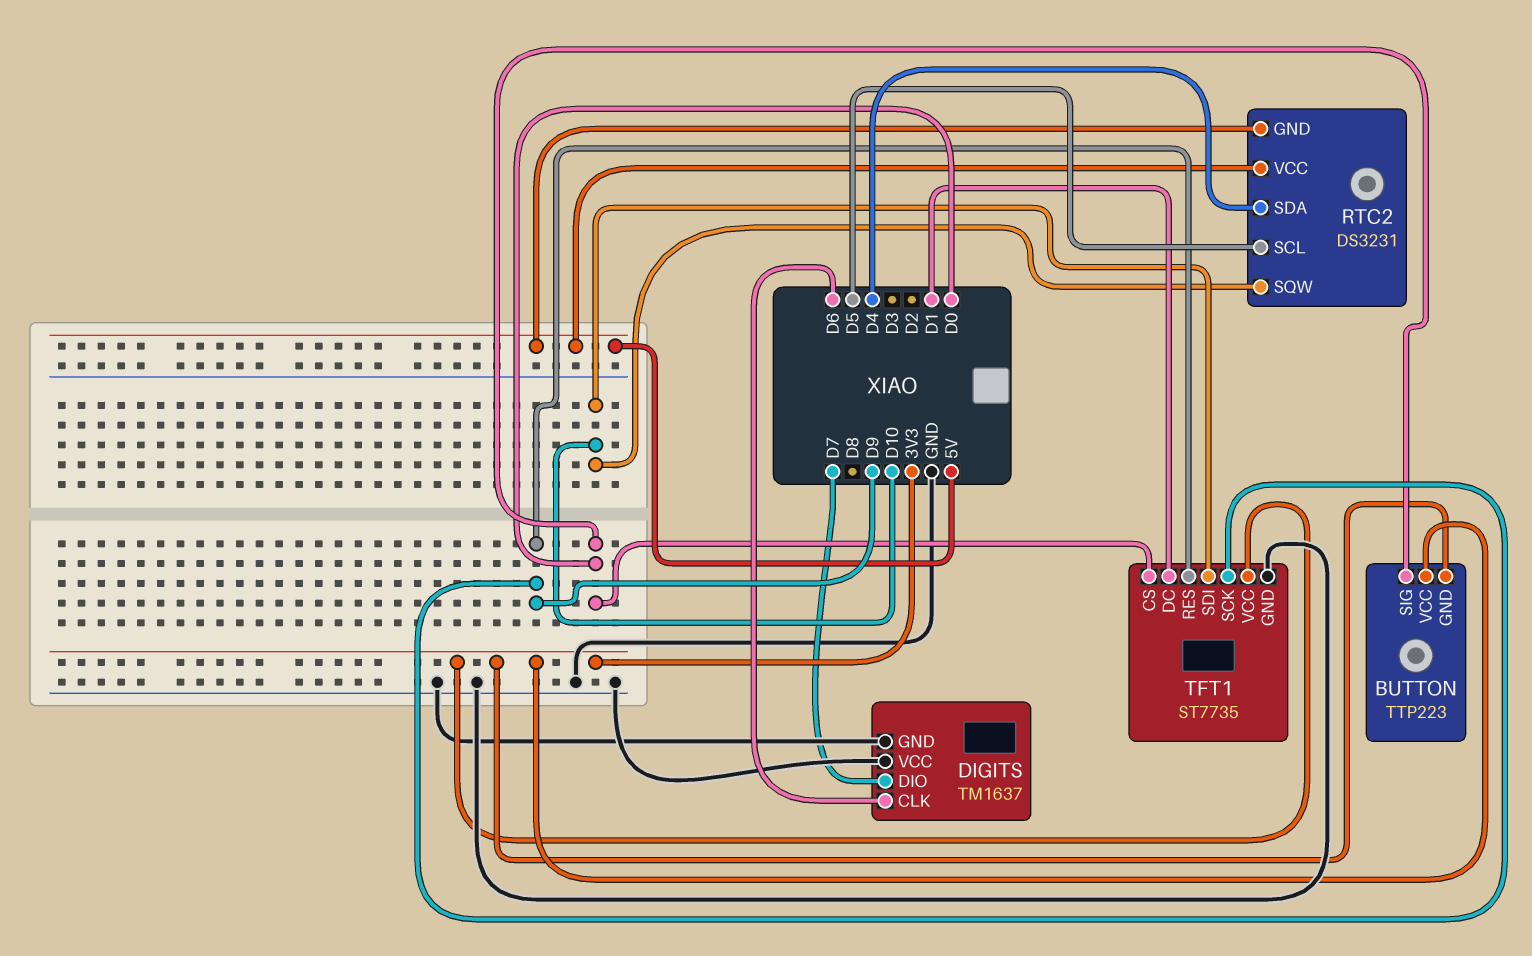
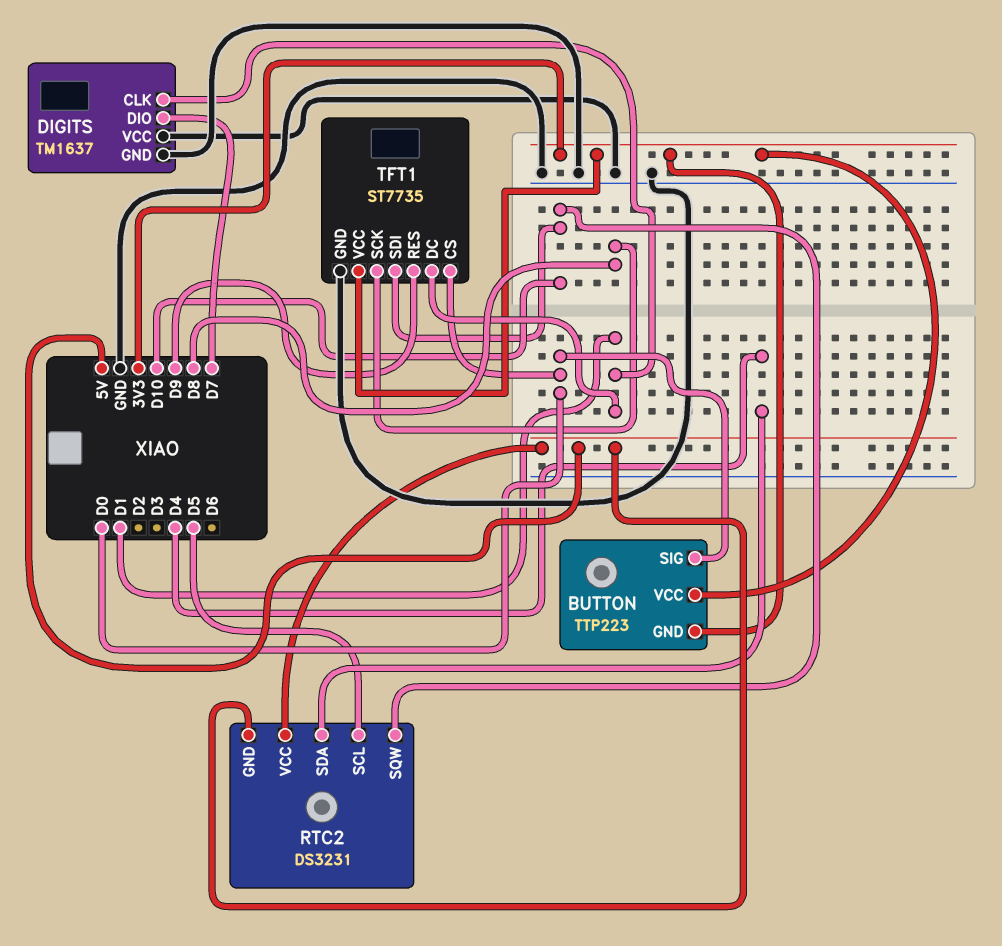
DIGITS pin CLK: D6 -> D1
TFT1 pin SCK: D9 -> D8

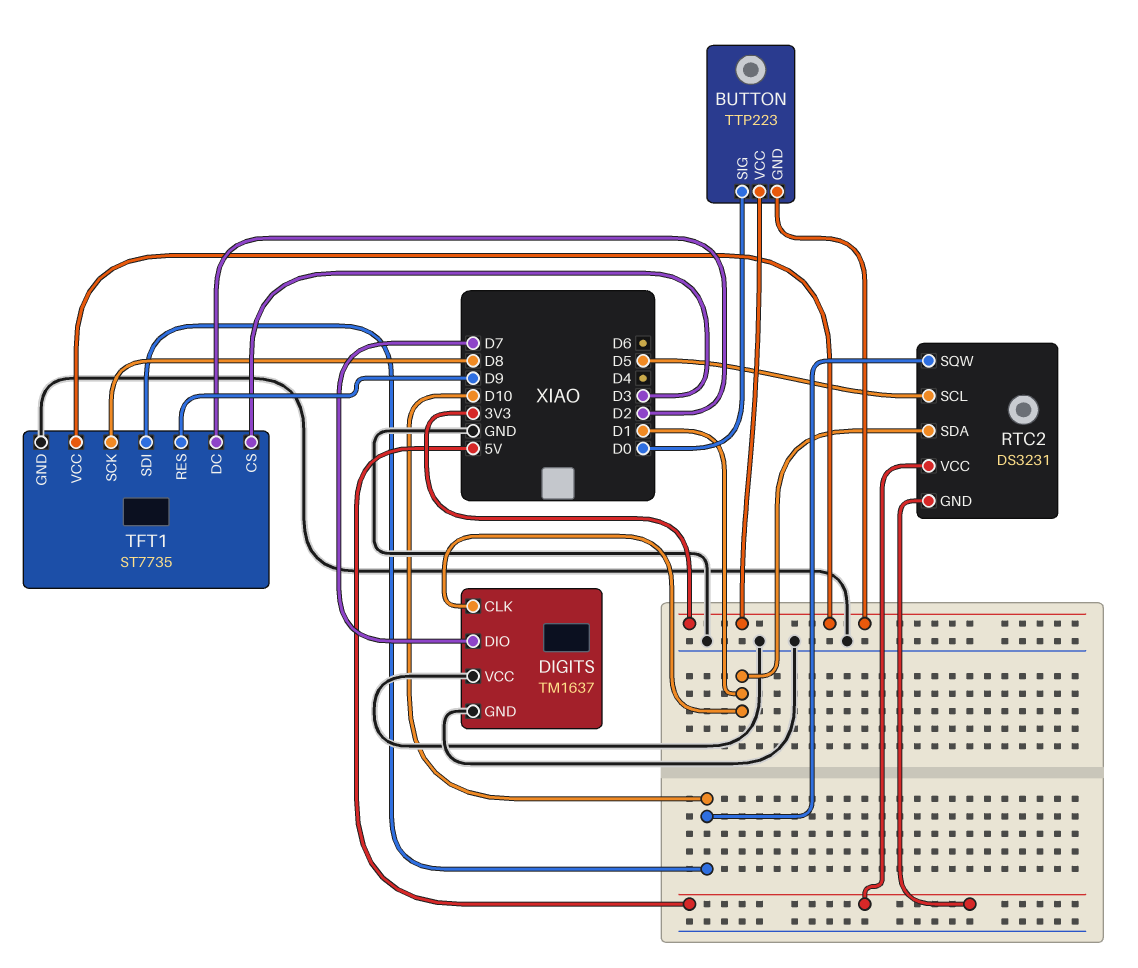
RTC2 pin SDA: D4 -> D1
TFT1 pin CS: D0 -> D3
TFT1 pin DC: D1 -> D2

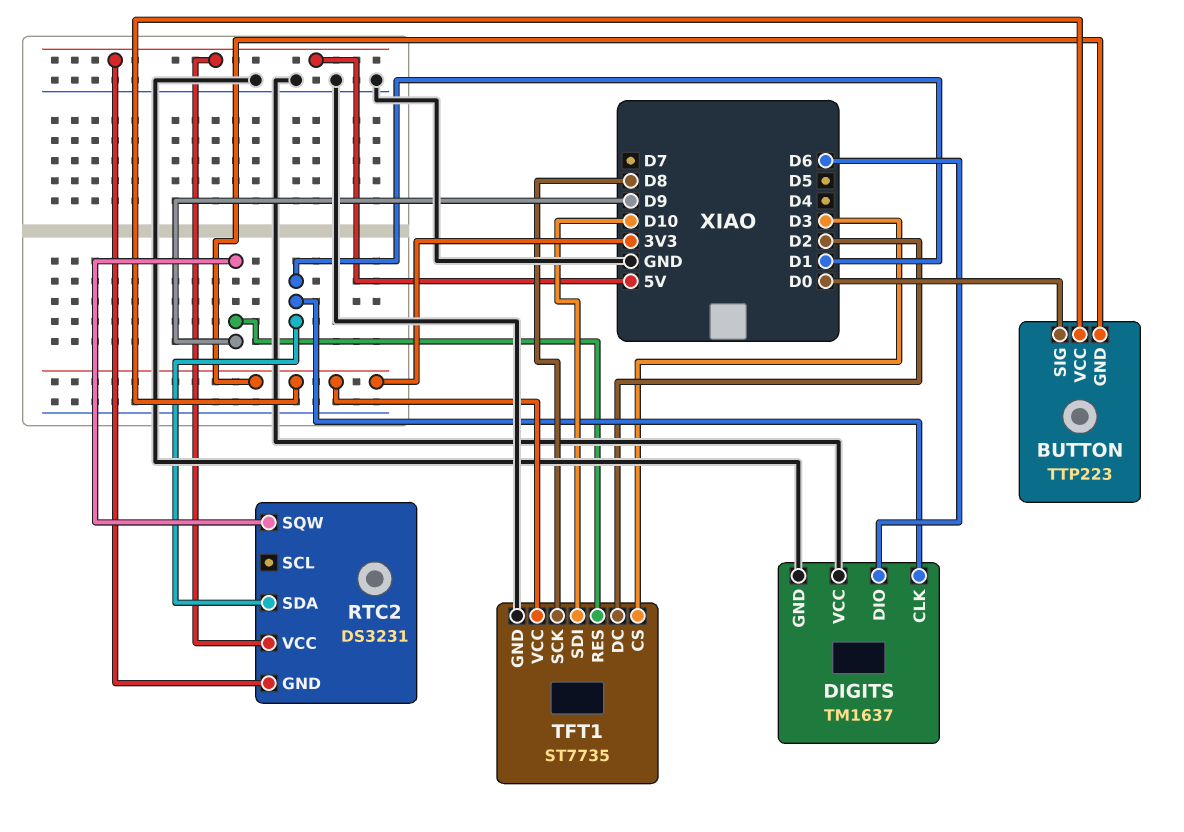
DIGITS pin DIO: D7 -> D6
RTC2 pin SCL: D5 -> none
RTC2 pin SQW: D10 -> D9

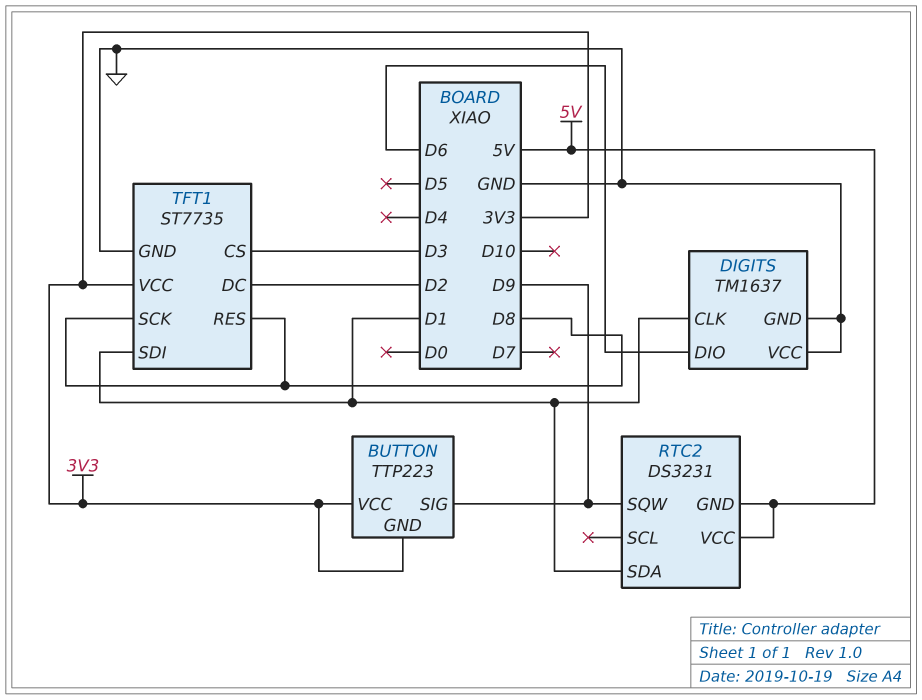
BUTTON pin SIG: D0 -> D9
TFT1 pin RES: D9 -> D8
TFT1 pin SDI: D10 -> D1

